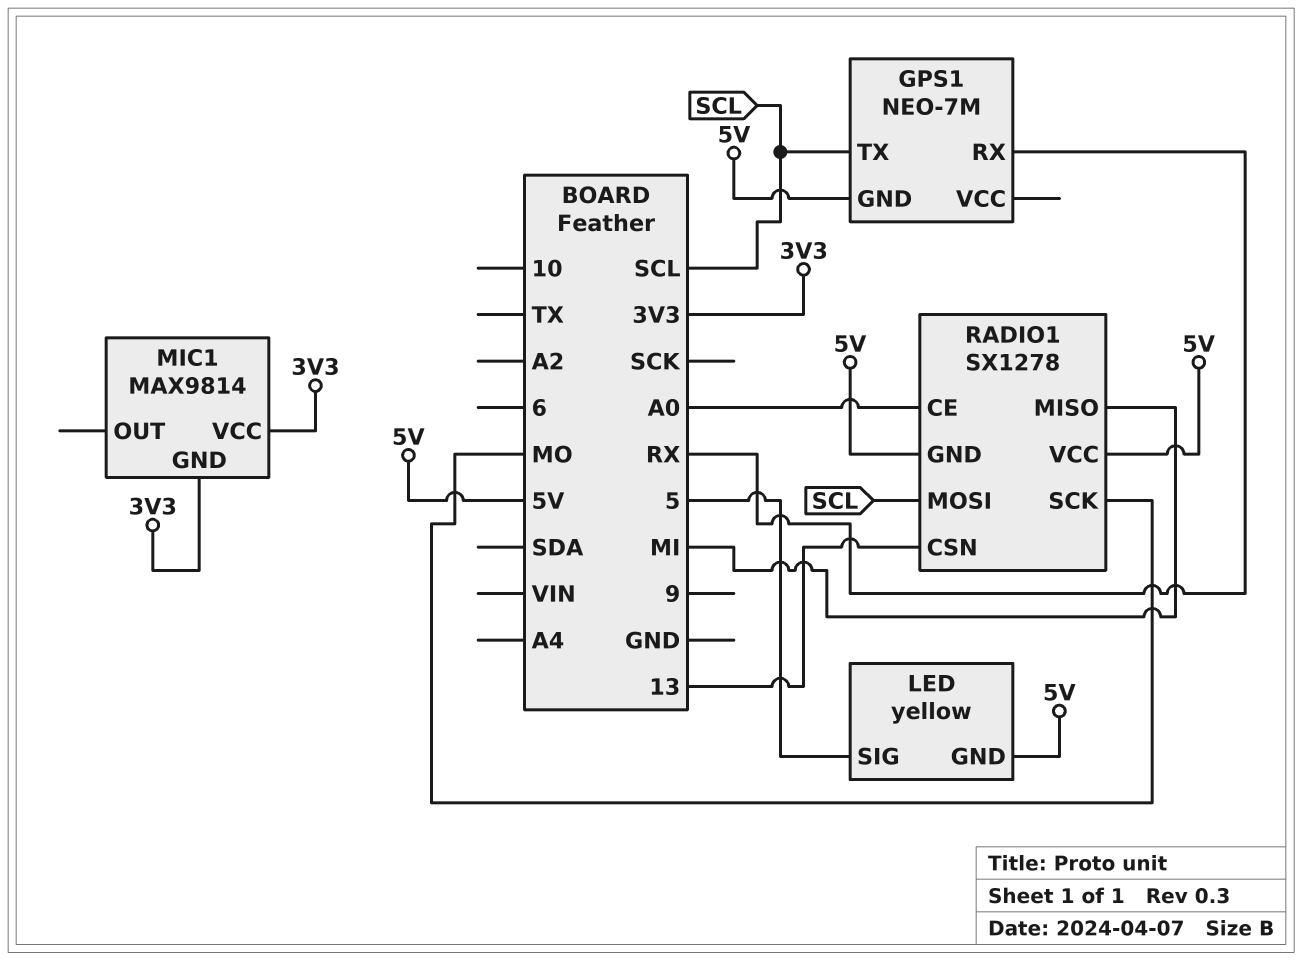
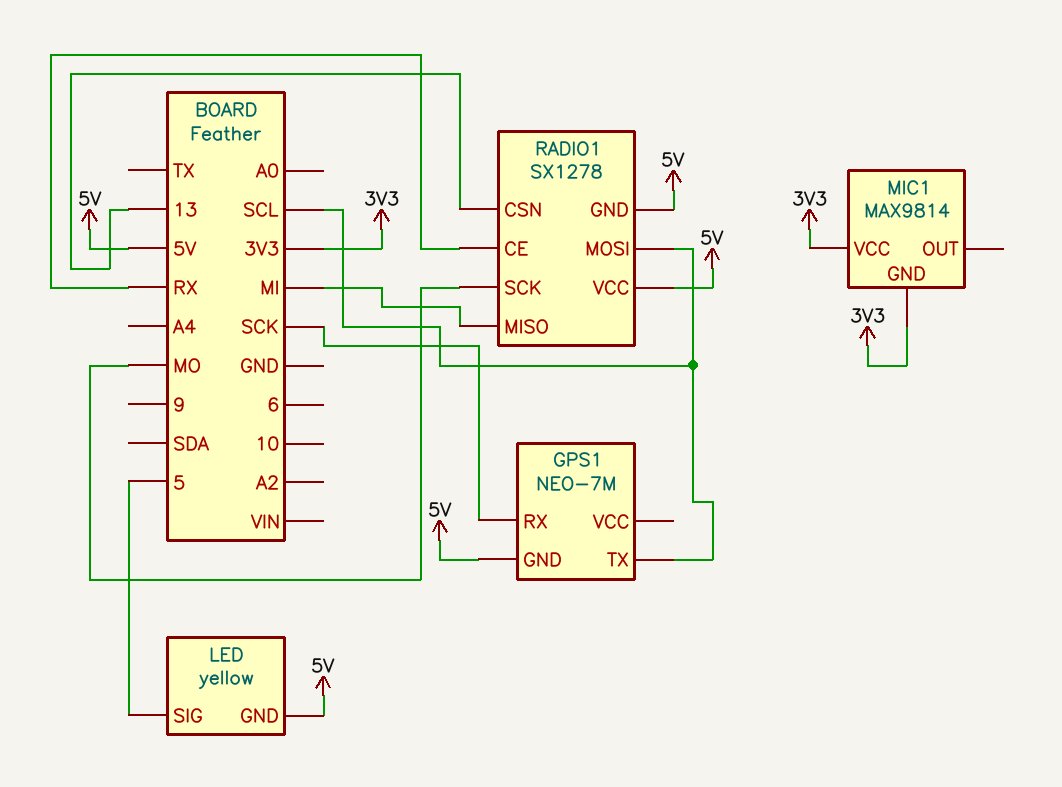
GPS1 pin RX: RX -> SCK
RADIO1 pin CE: A0 -> RX

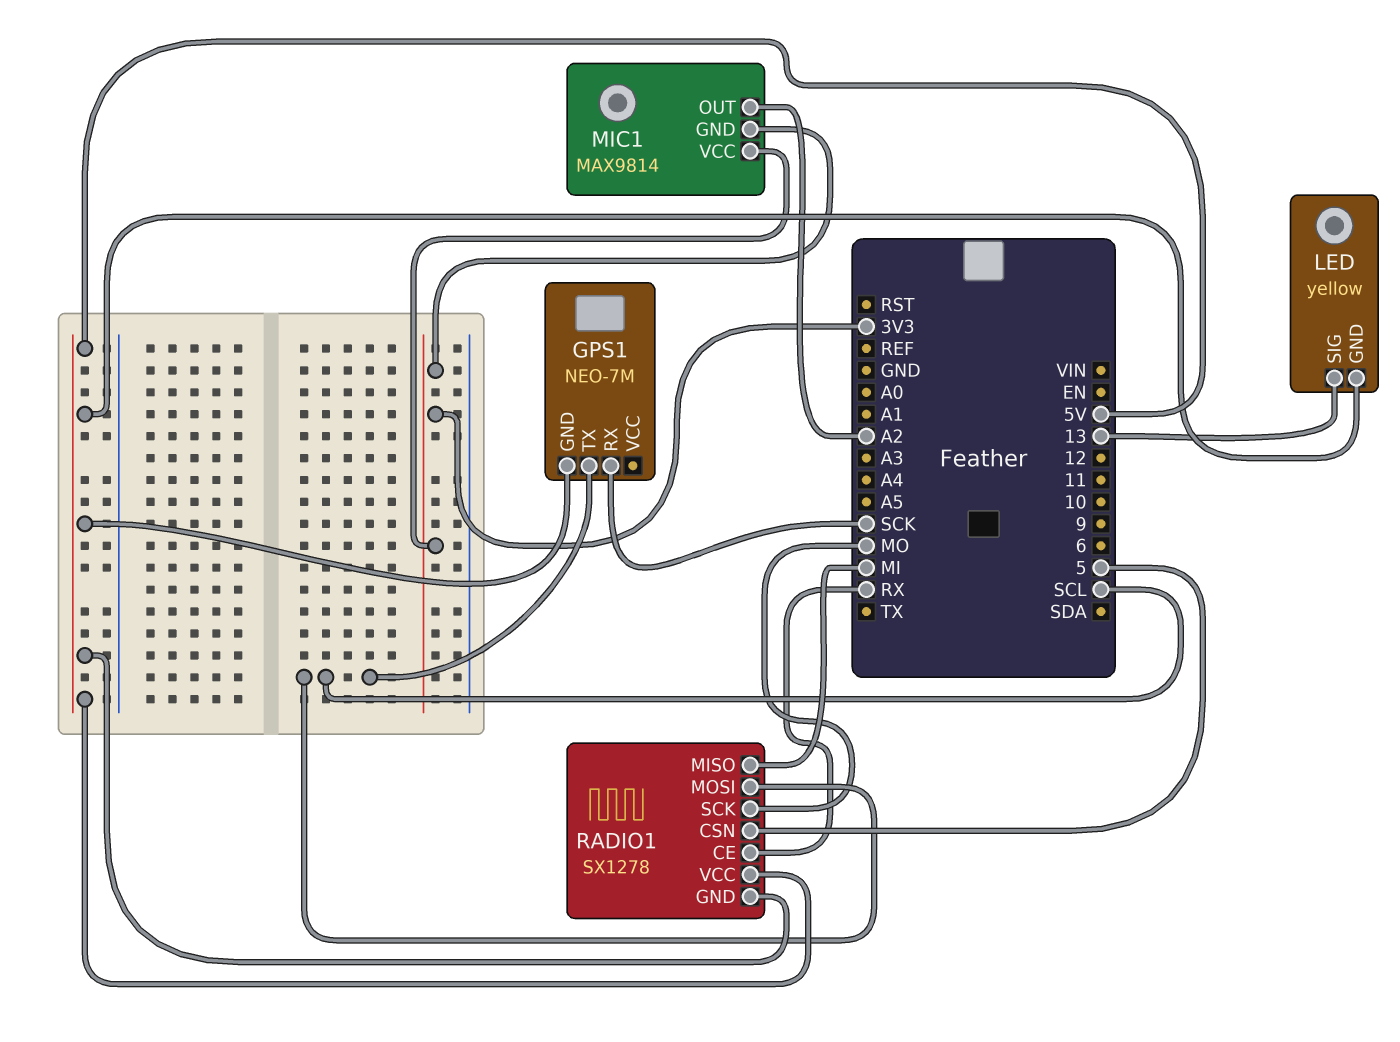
LED pin SIG: 5 -> 13
MIC1 pin OUT: none -> A2
RADIO1 pin CSN: 13 -> 5

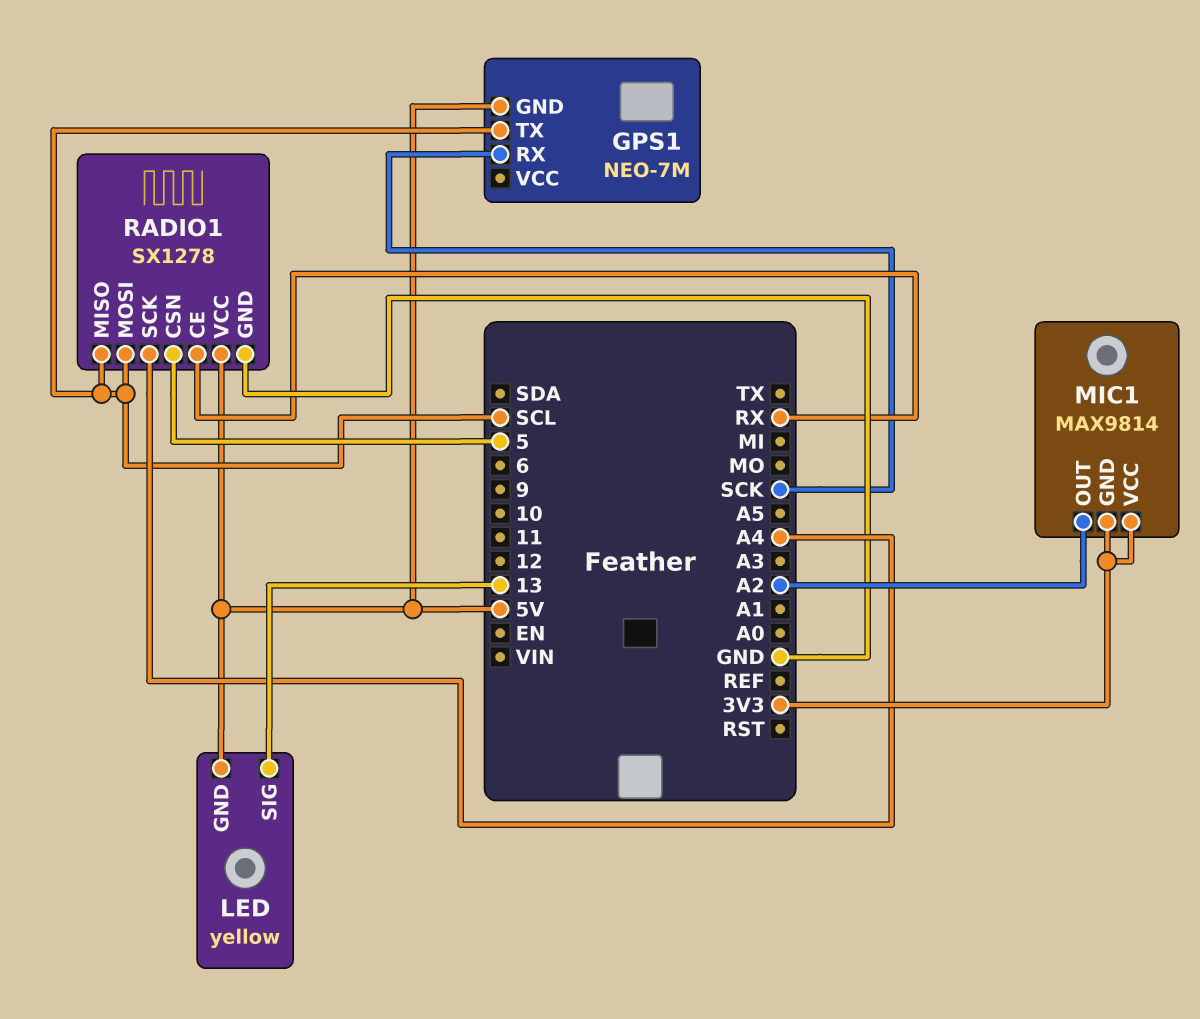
RADIO1 pin GND: 5V -> GND
RADIO1 pin MISO: MI -> SCL
RADIO1 pin SCK: MO -> A4

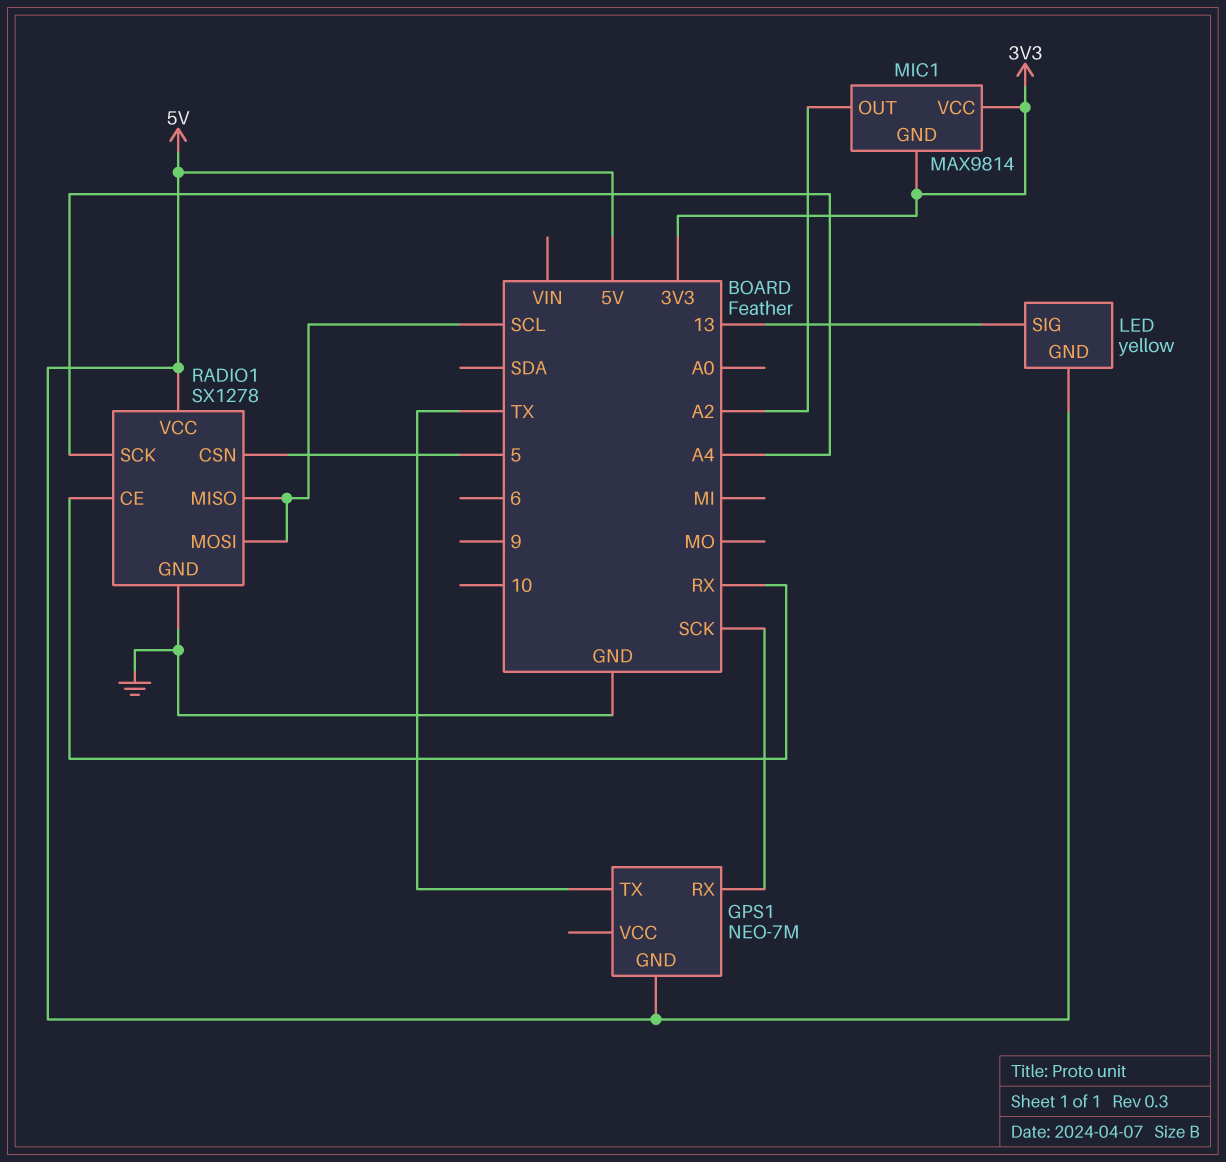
GPS1 pin TX: SCL -> TX

